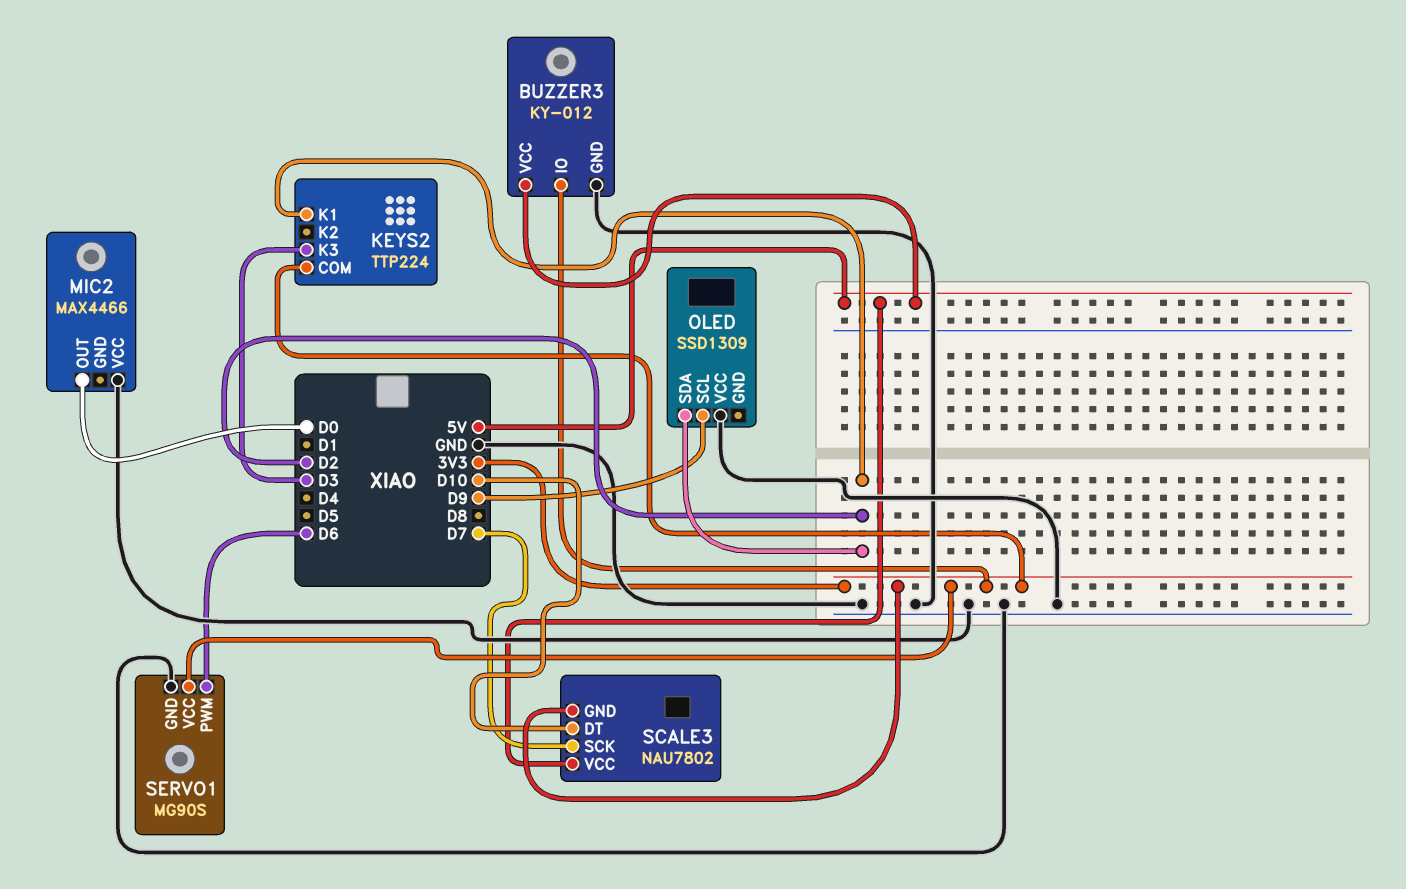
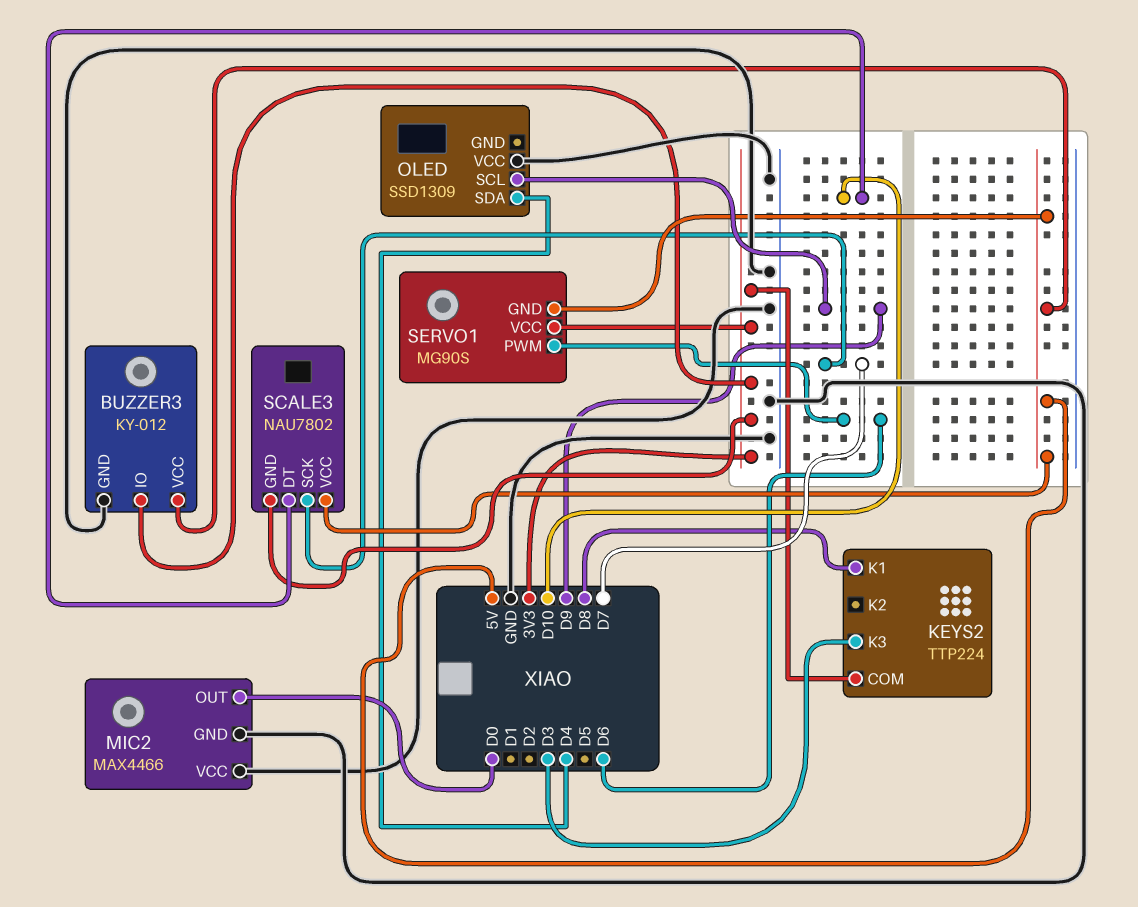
KEYS2 pin K1: D2 -> D8
MIC2 pin GND: none -> GND
OLED pin SDA: D2 -> D4
SERVO1 pin GND: GND -> 5V

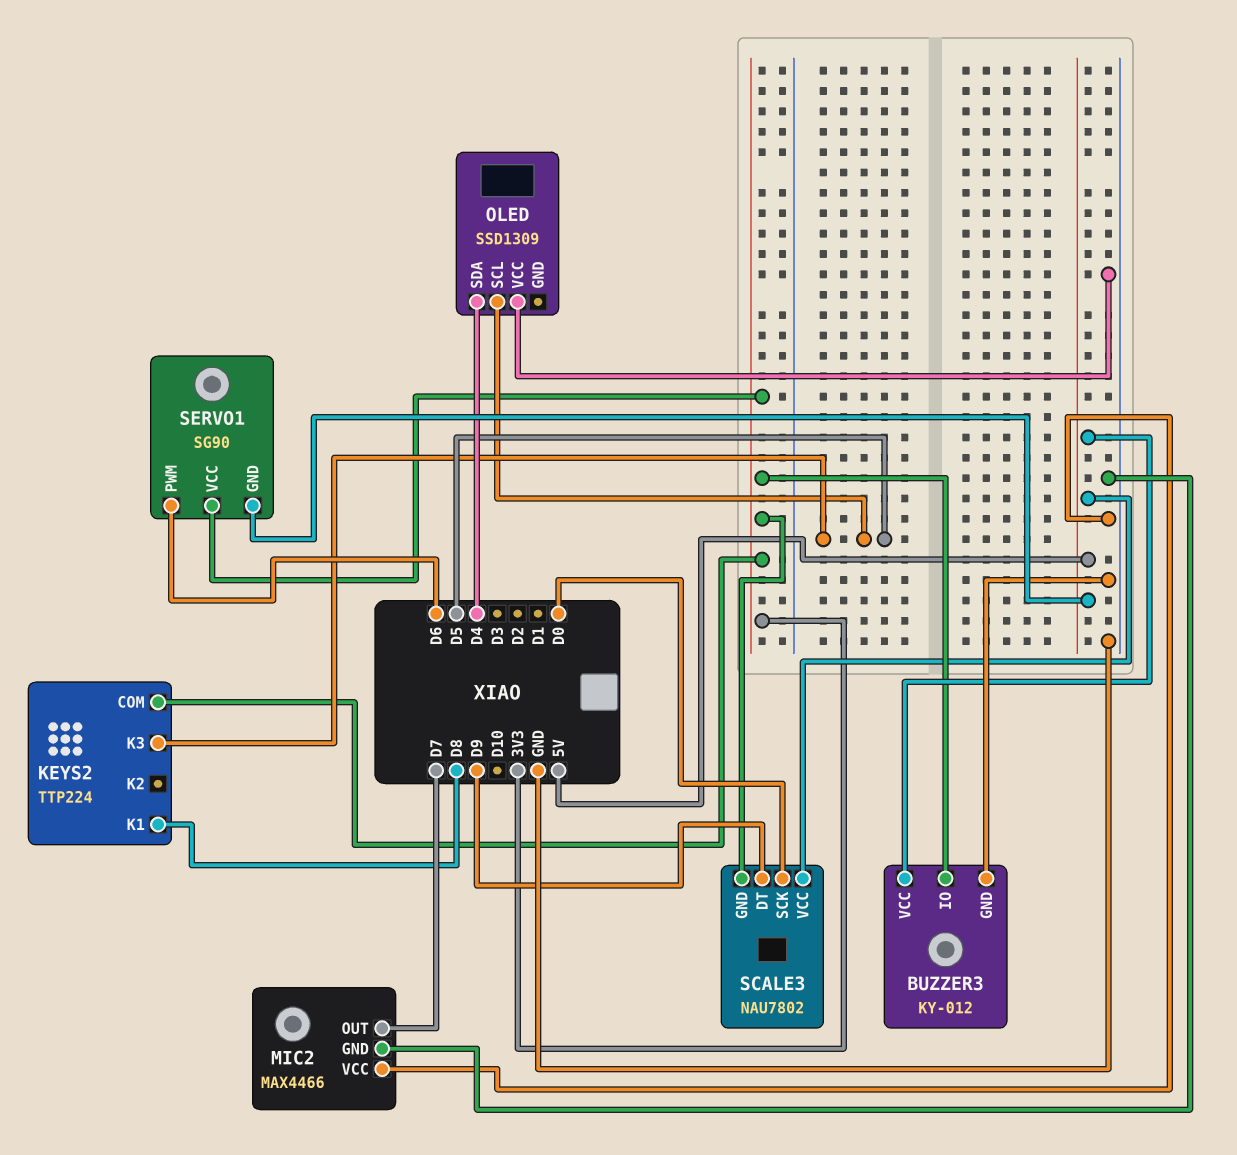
KEYS2 pin K3: D3 -> D5
MIC2 pin OUT: D0 -> D7
OLED pin SCL: D9 -> D5
SCALE3 pin DT: D10 -> D9
SCALE3 pin SCK: D7 -> D0
SERVO1: MG90S -> SG90

